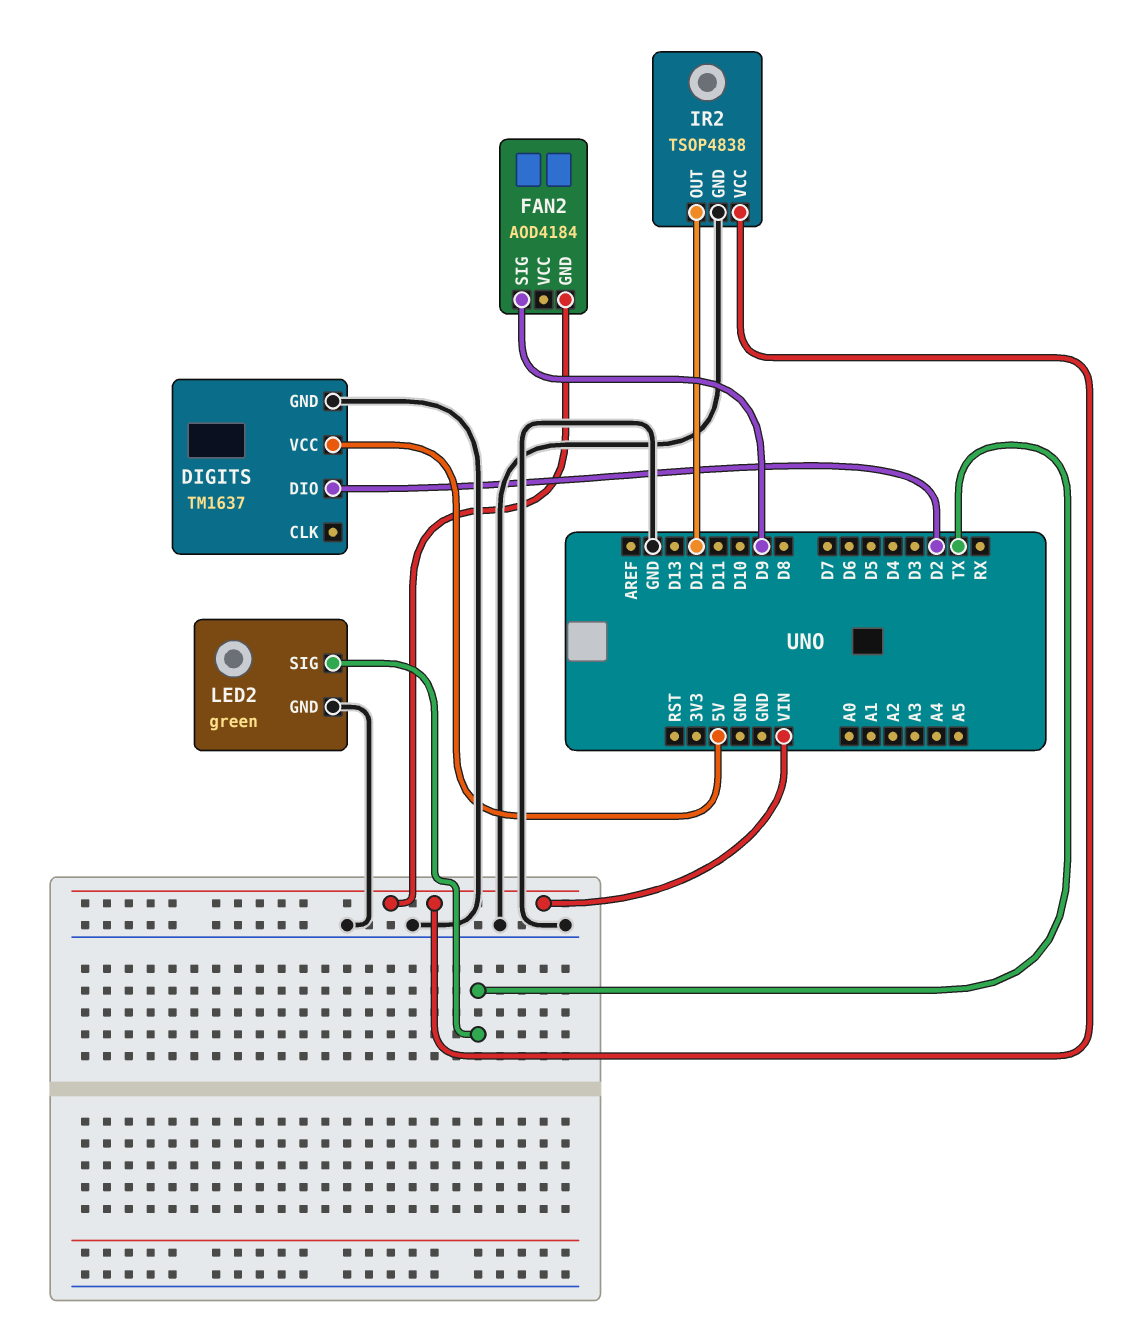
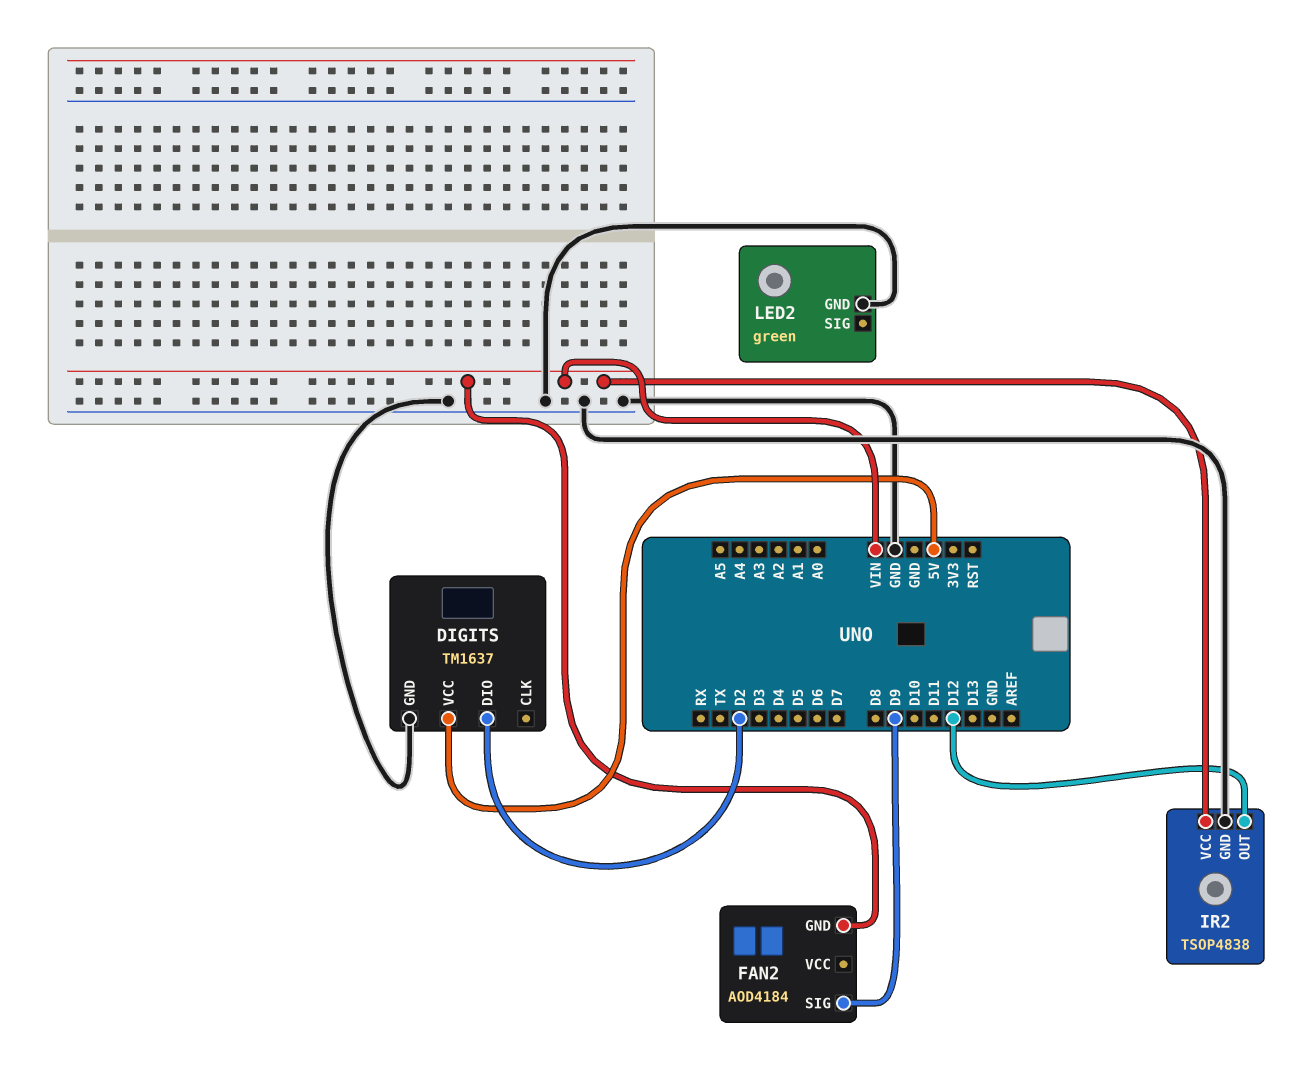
LED2 pin SIG: TX -> none

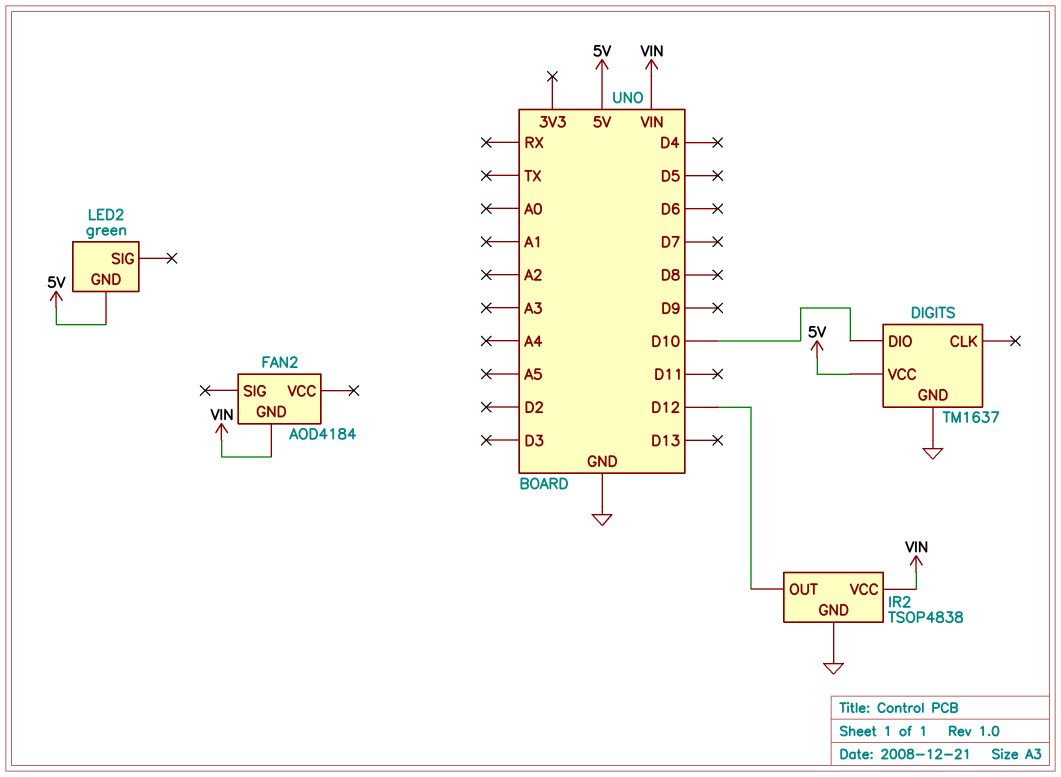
DIGITS pin DIO: D2 -> D10
FAN2 pin SIG: D9 -> none
LED2 pin GND: GND -> 5V

